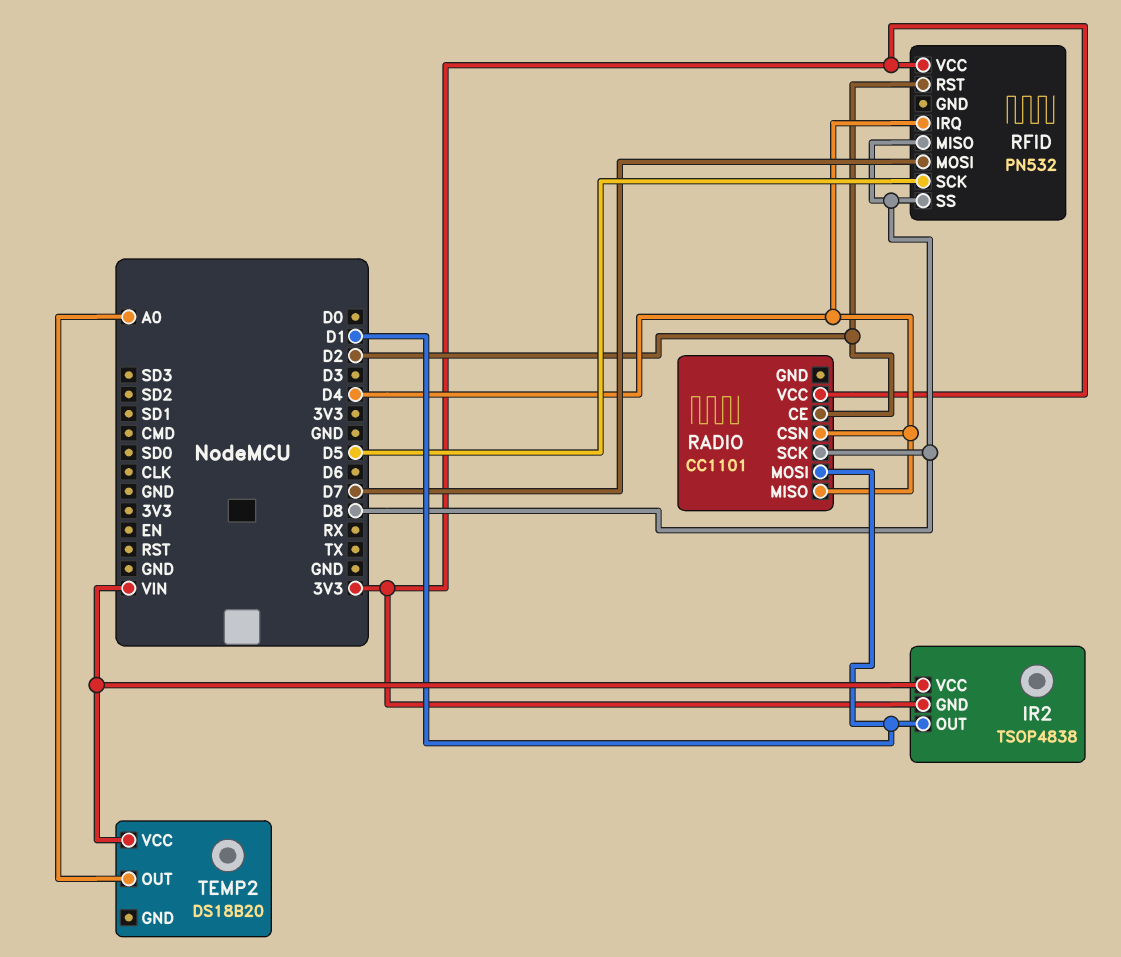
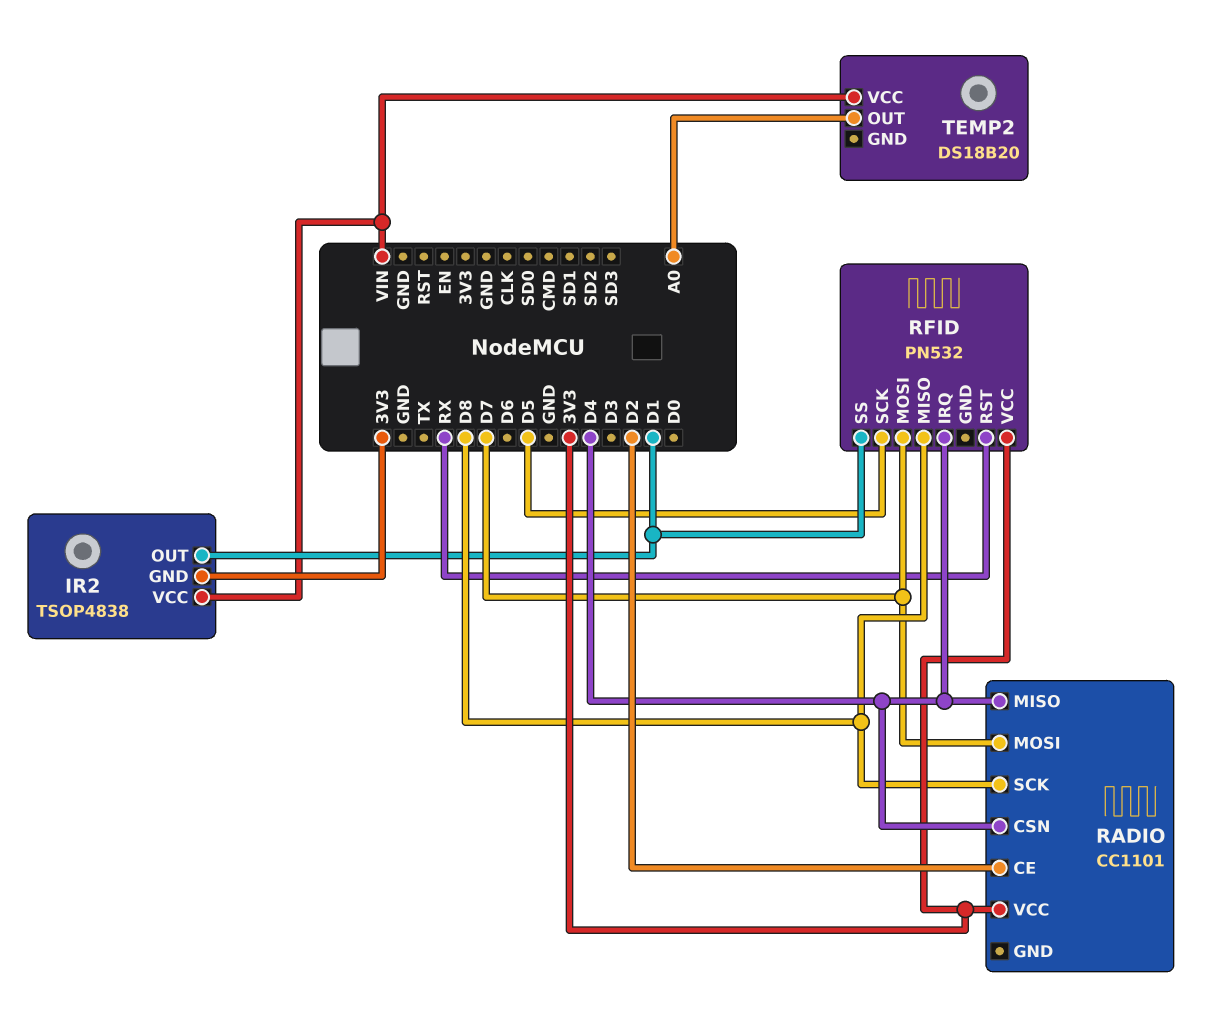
RADIO pin MOSI: D1 -> D7
RFID pin RST: D2 -> RX
RFID pin SS: D8 -> D1

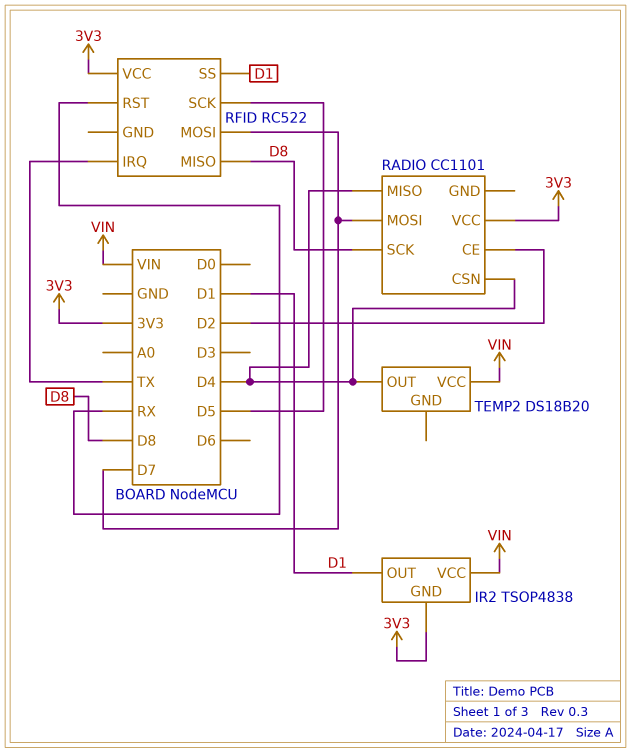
RFID: PN532 -> RC522
RFID pin IRQ: D4 -> TX
TEMP2 pin OUT: A0 -> D4

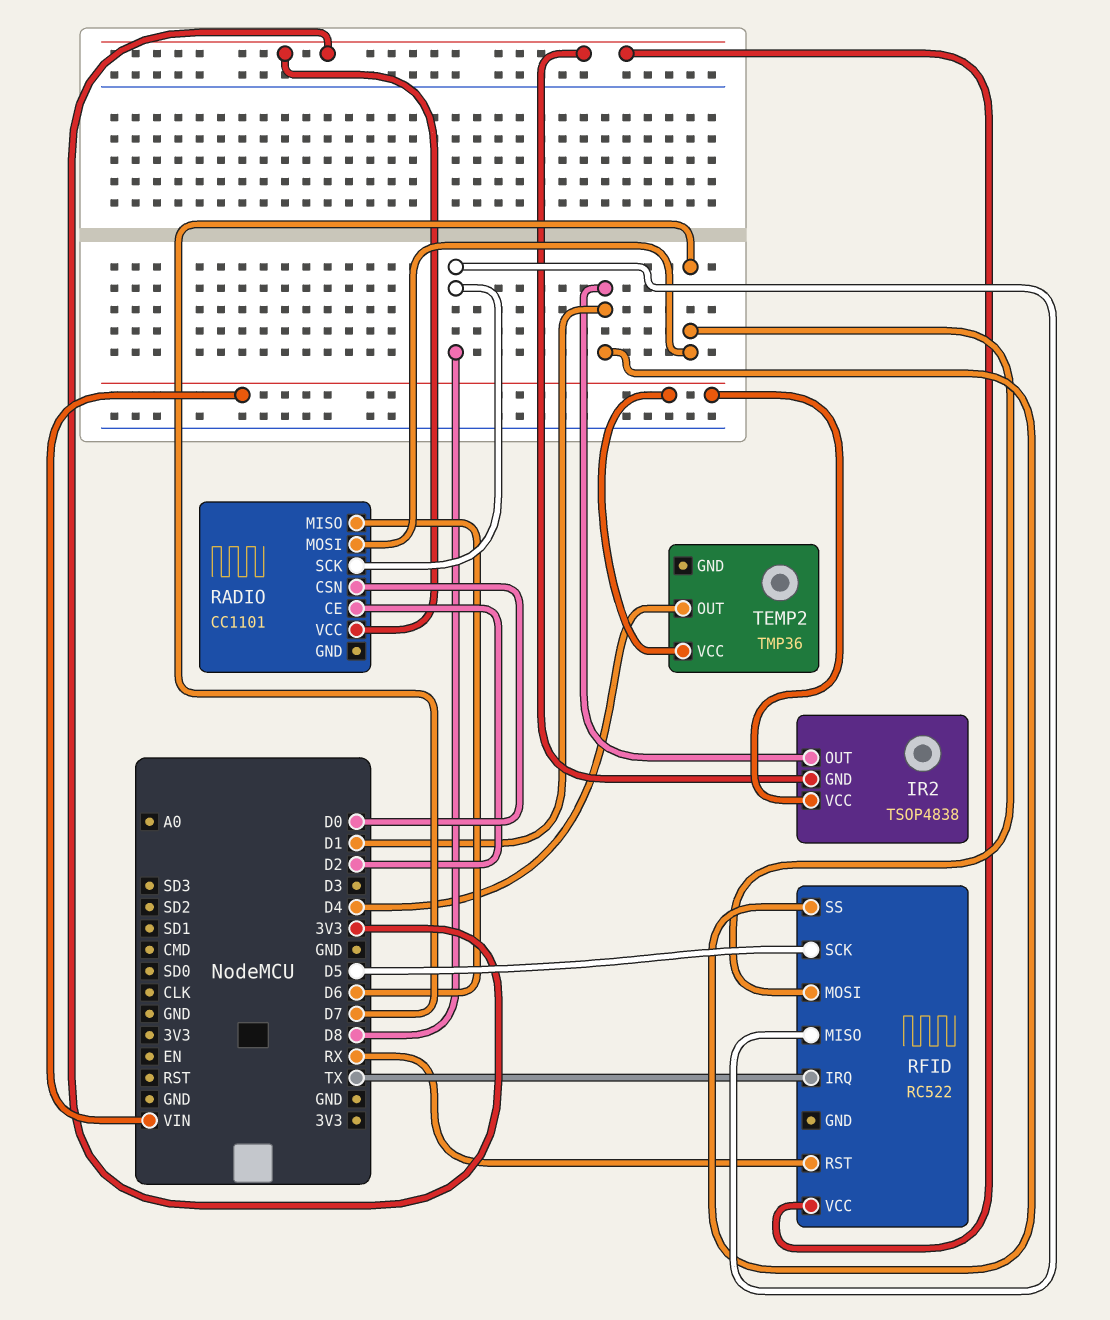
RADIO pin CSN: D4 -> D0
RADIO pin MISO: D4 -> D6
TEMP2: DS18B20 -> TMP36

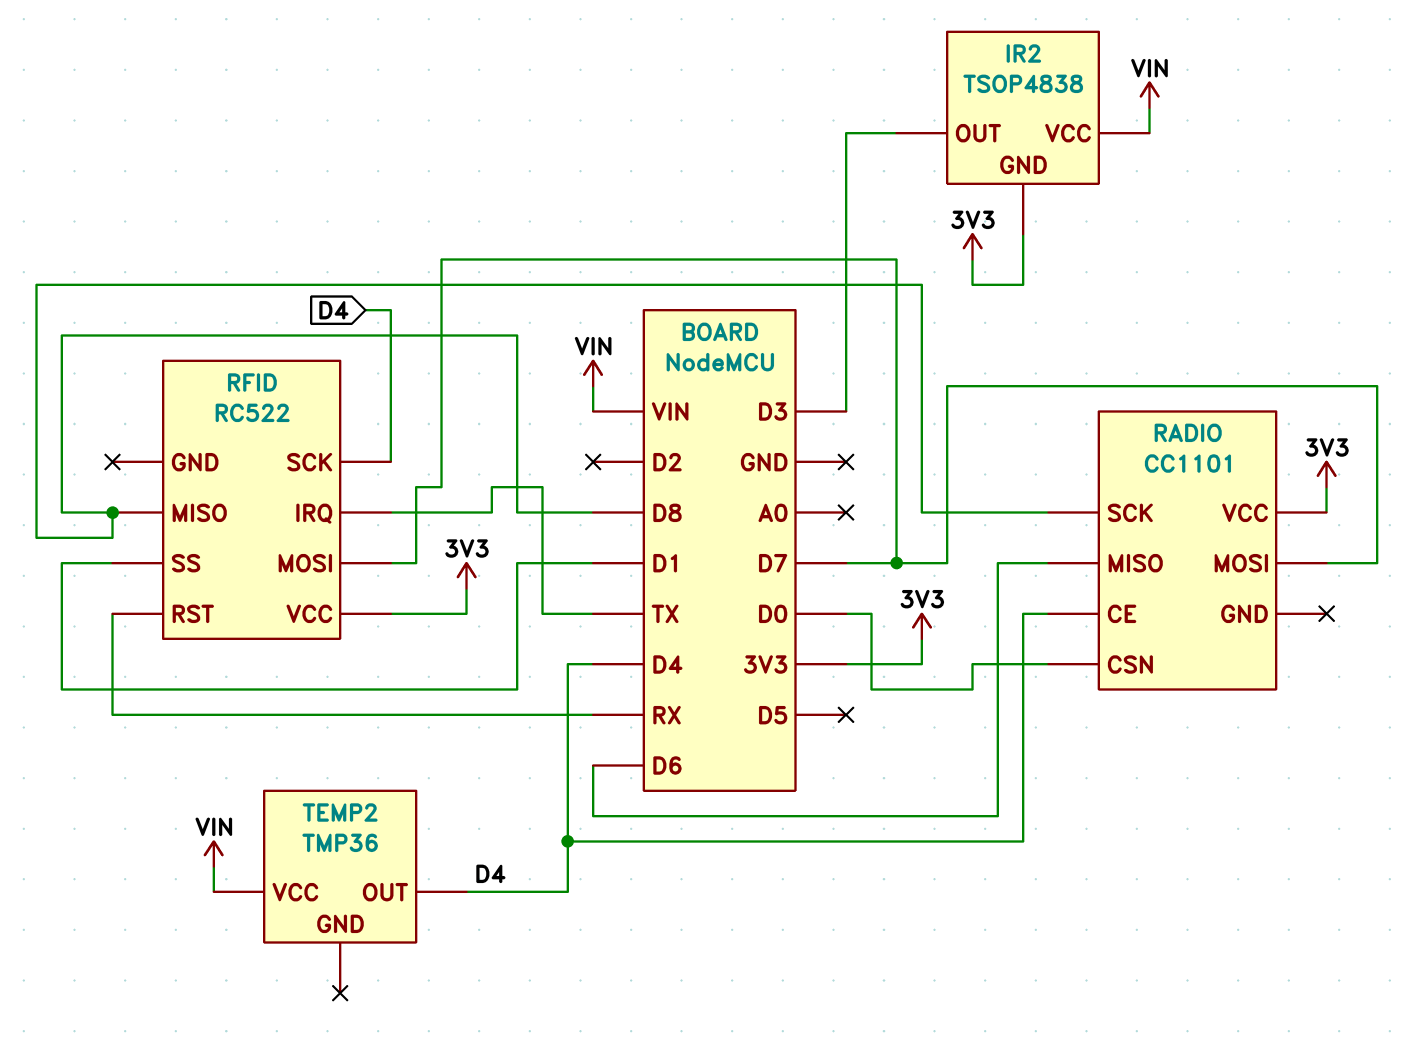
IR2 pin OUT: D1 -> D3
RADIO pin CE: D2 -> D4
RFID pin SCK: D5 -> D4

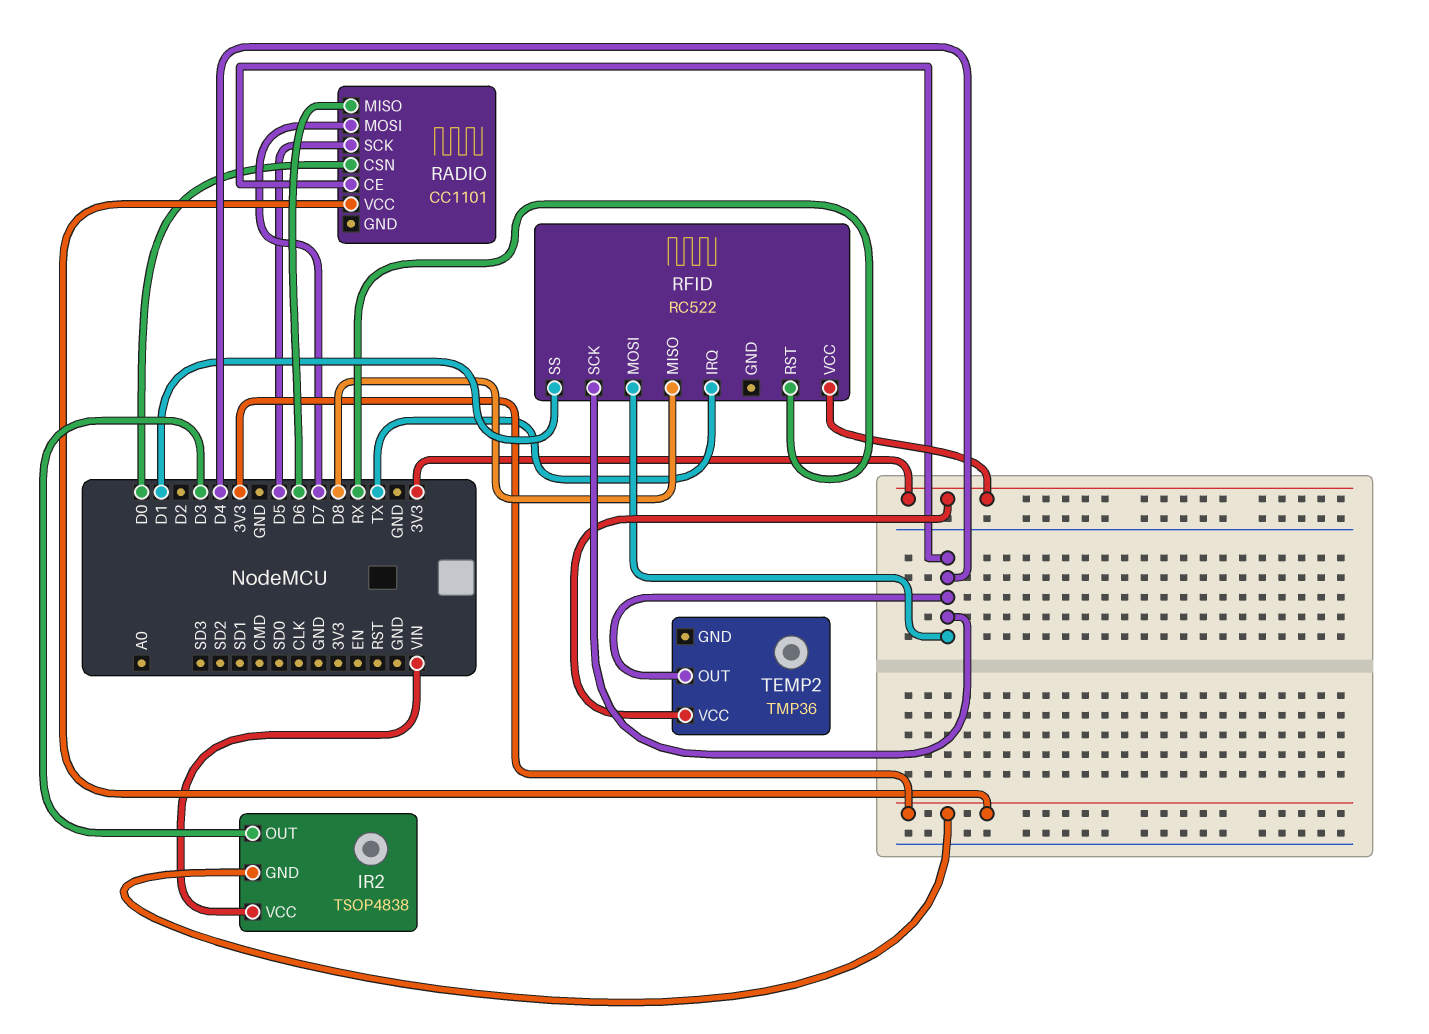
RADIO pin SCK: D8 -> D5
RFID pin MOSI: D7 -> D4
TEMP2 pin VCC: VIN -> 3V3

